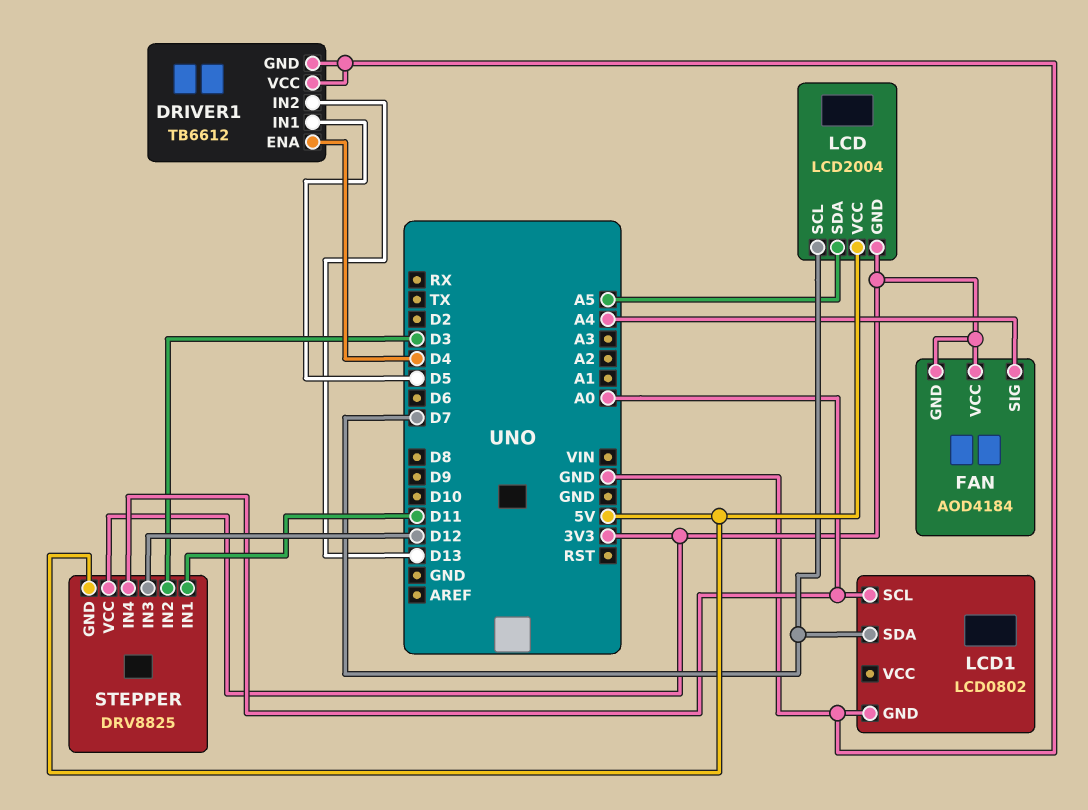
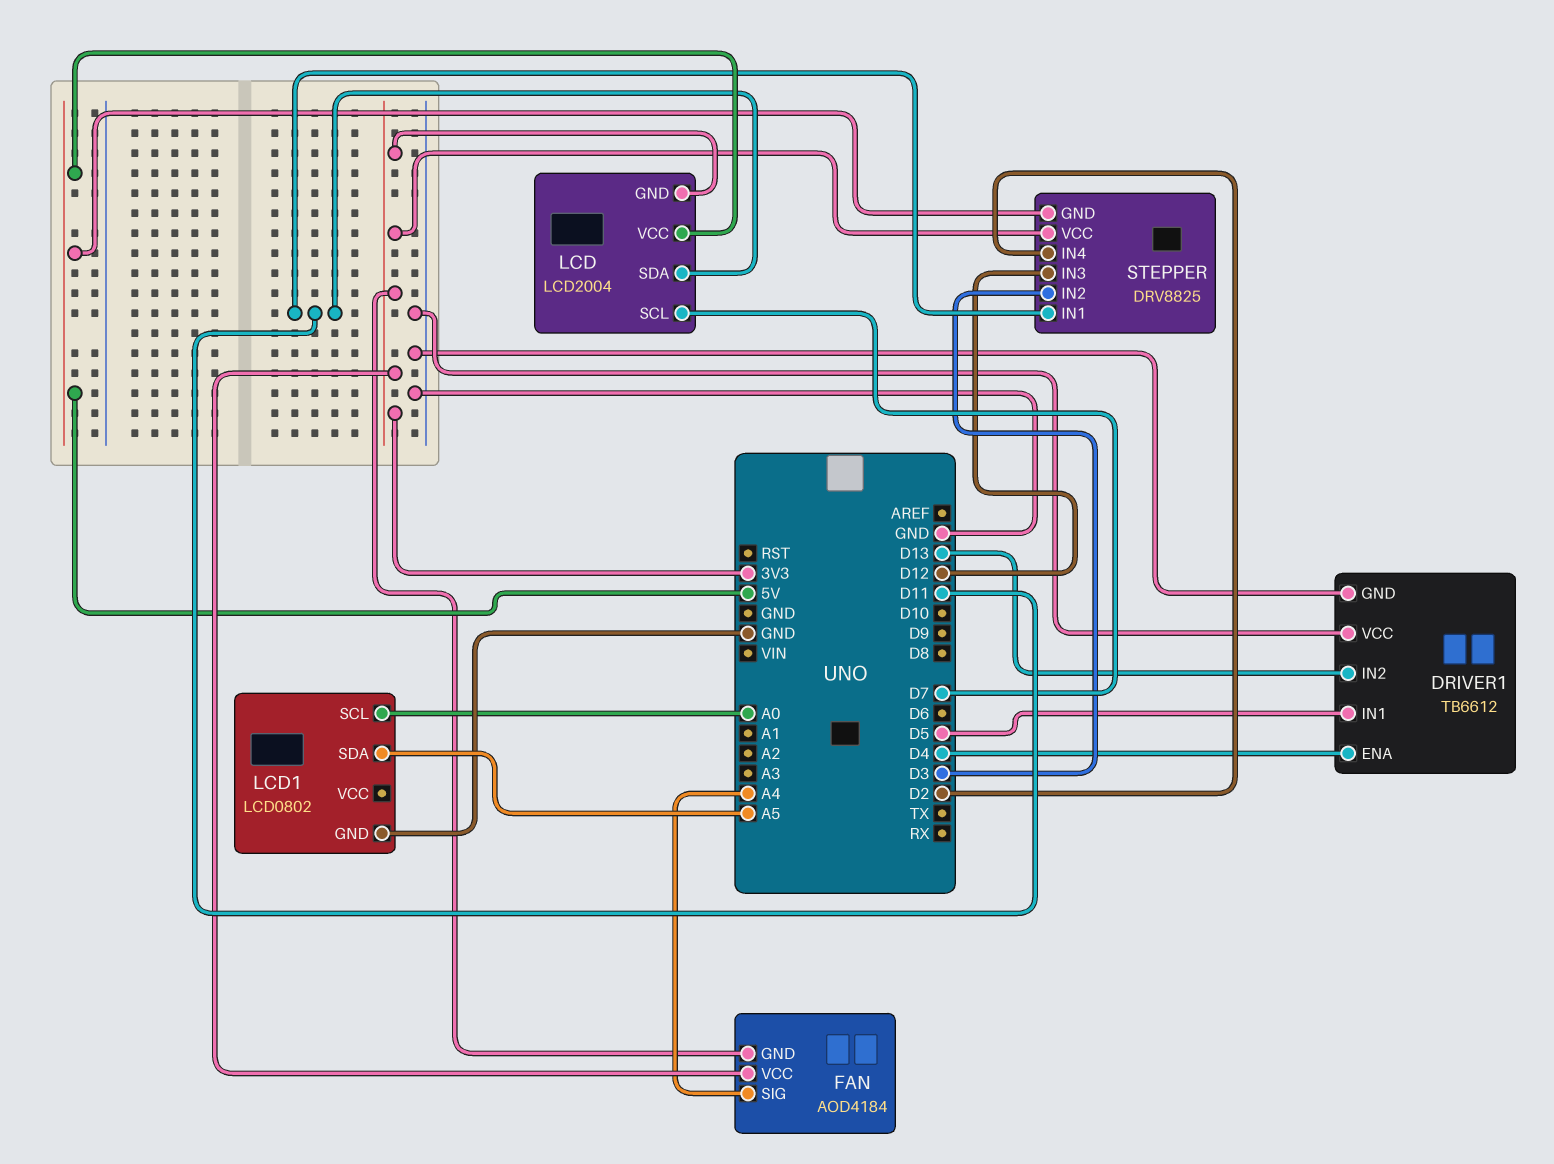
LCD pin SDA: A5 -> D11
LCD1 pin SDA: D7 -> A5
STEPPER pin IN4: A0 -> D2

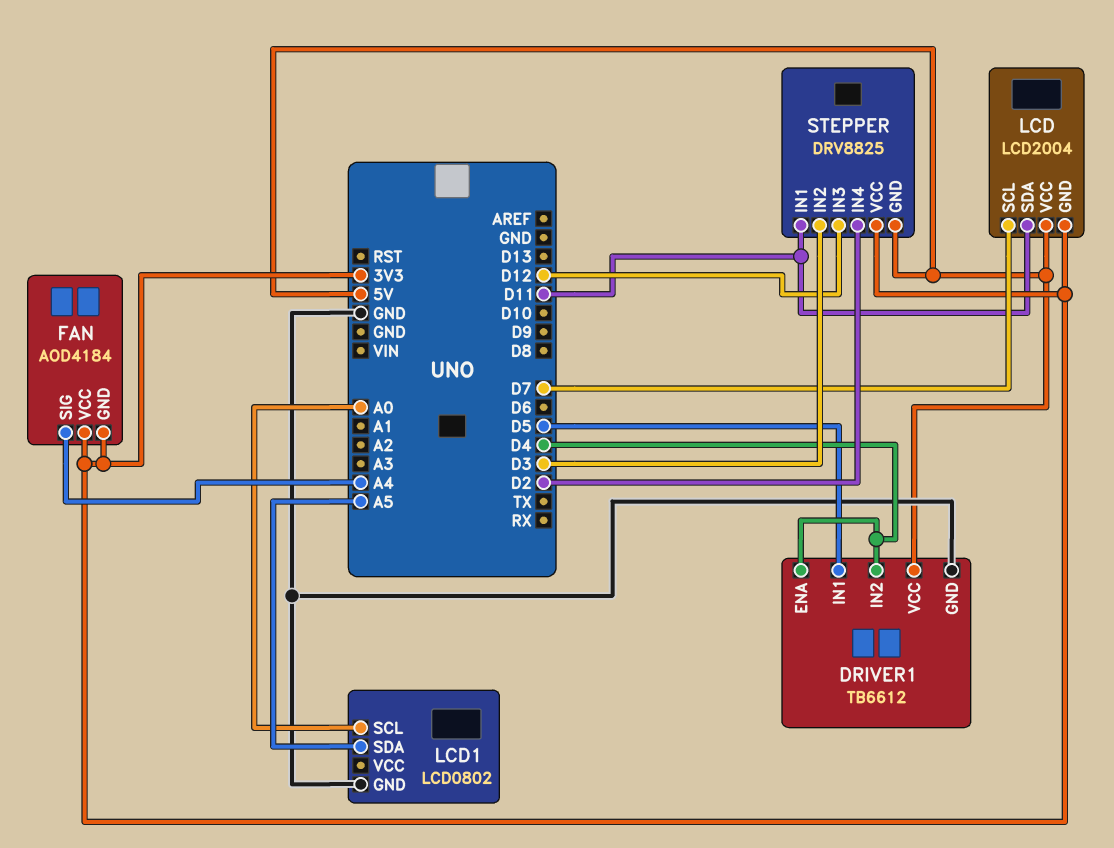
DRIVER1 pin IN2: D13 -> D4
DRIVER1 pin VCC: GND -> 5V

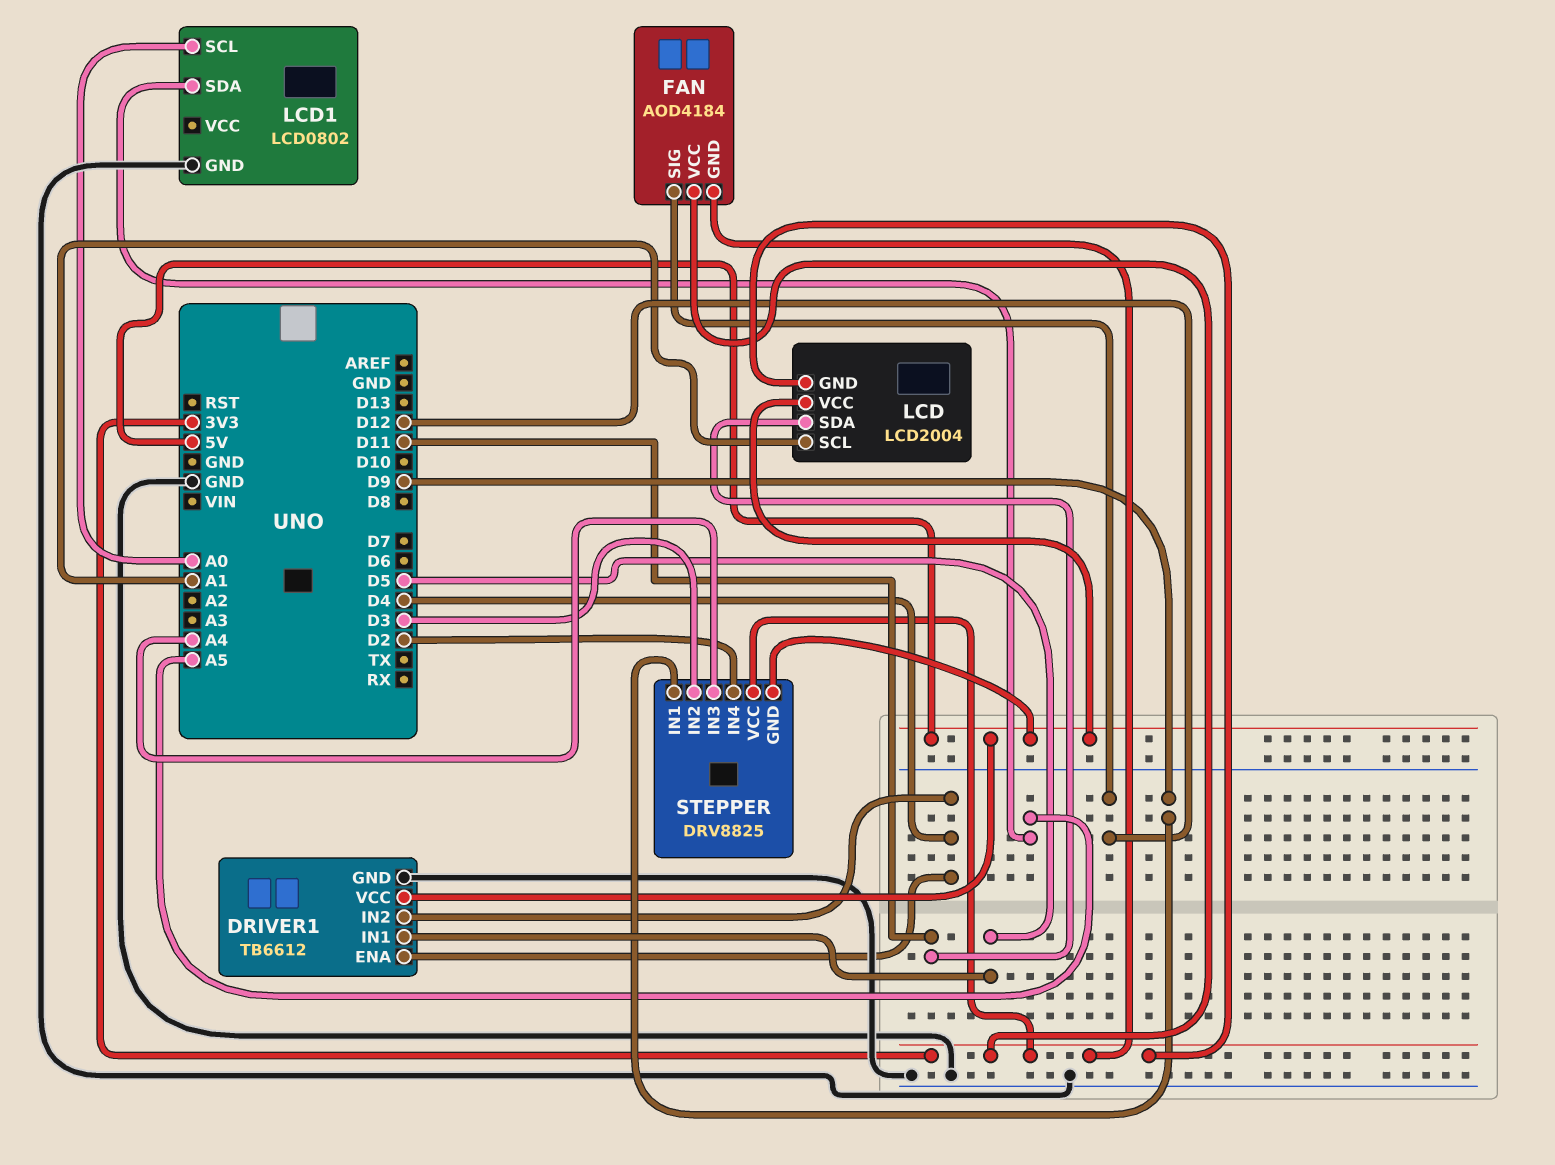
FAN pin SIG: A4 -> D12
LCD pin SCL: D7 -> A1
STEPPER pin IN1: D11 -> D9
STEPPER pin IN3: D12 -> A4

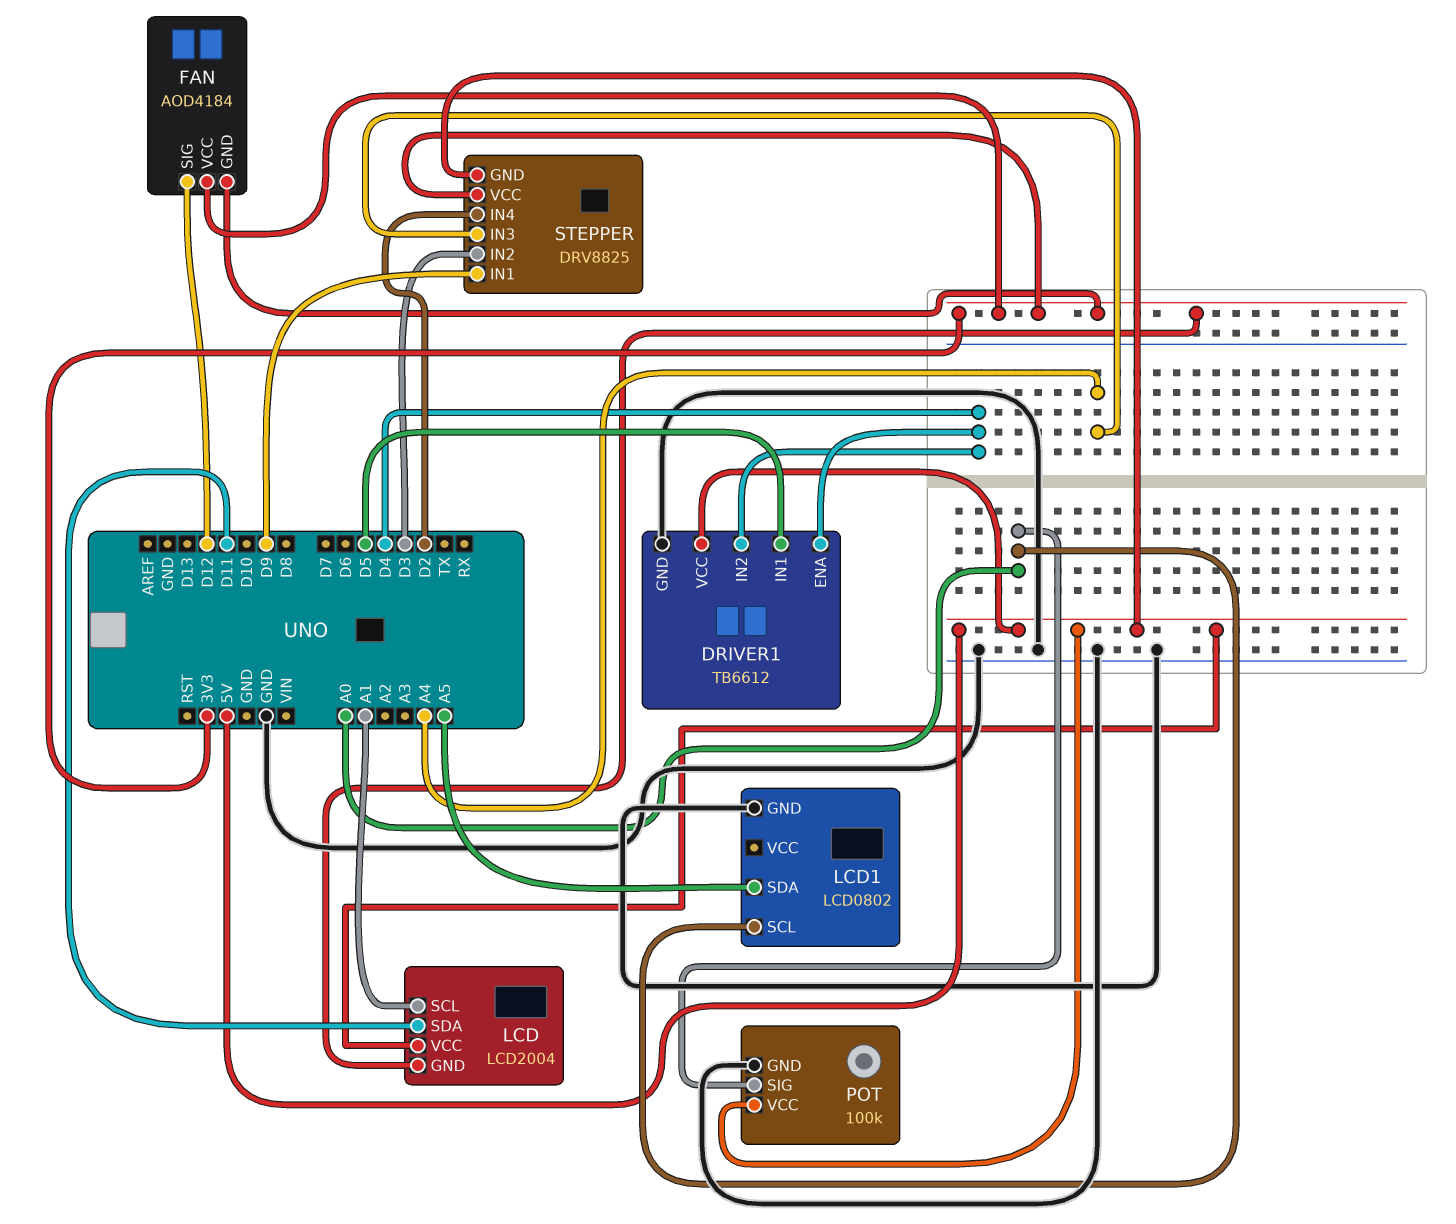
POT: none -> 100k
POT pin GND: none -> GND
POT pin SIG: none -> A0
POT pin VCC: none -> 5V

